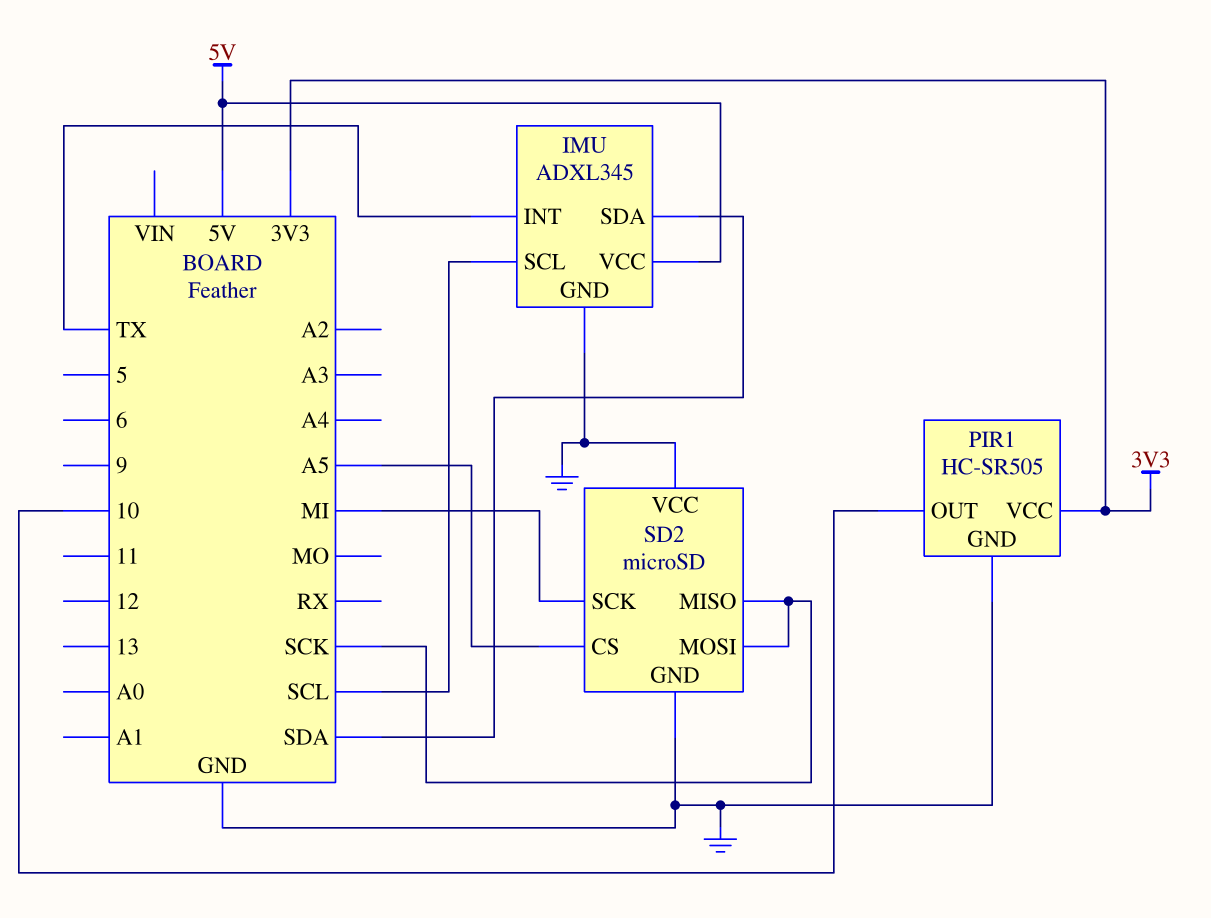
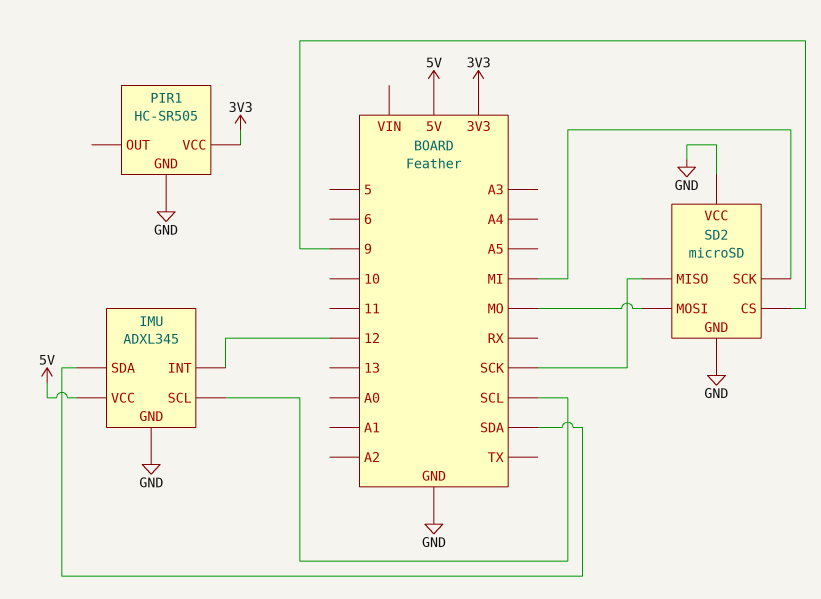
IMU pin INT: TX -> 12
PIR1 pin OUT: 10 -> none
SD2 pin CS: A5 -> 9
SD2 pin MOSI: SCK -> MO

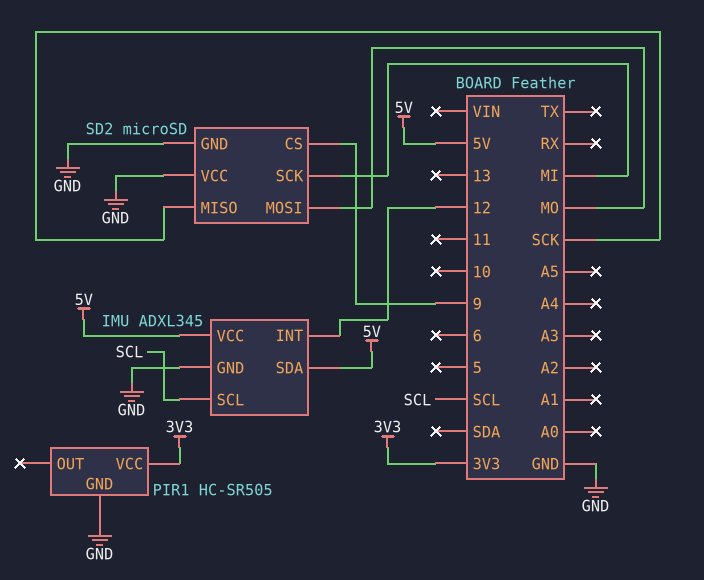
IMU pin SDA: SDA -> 5V

